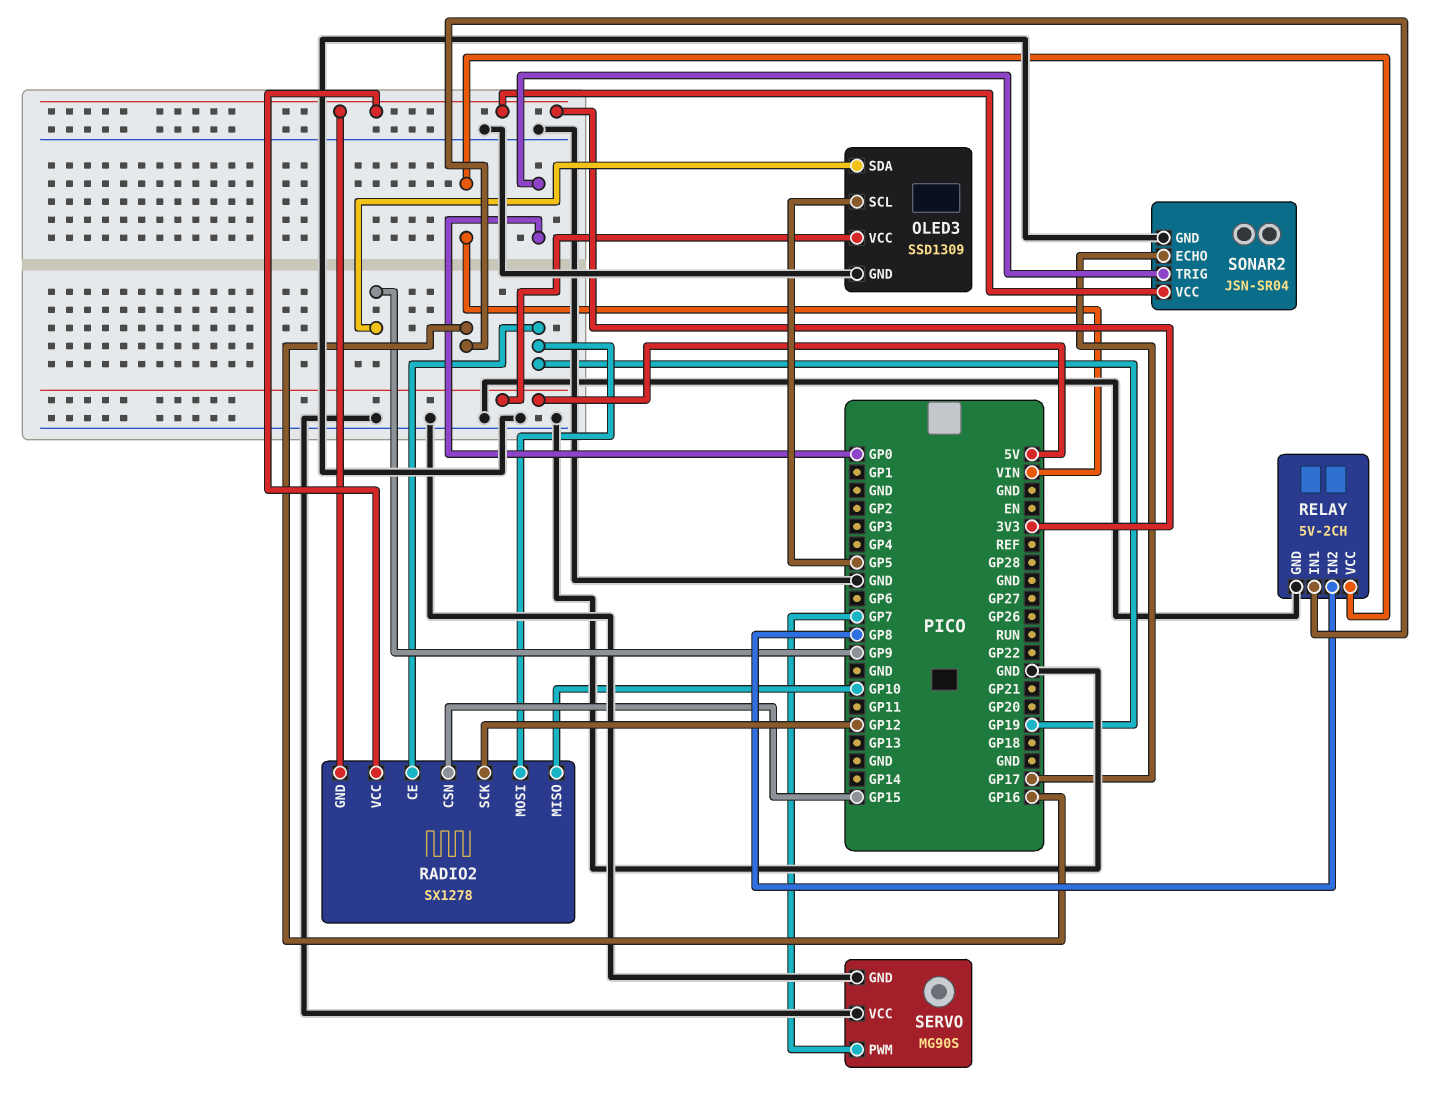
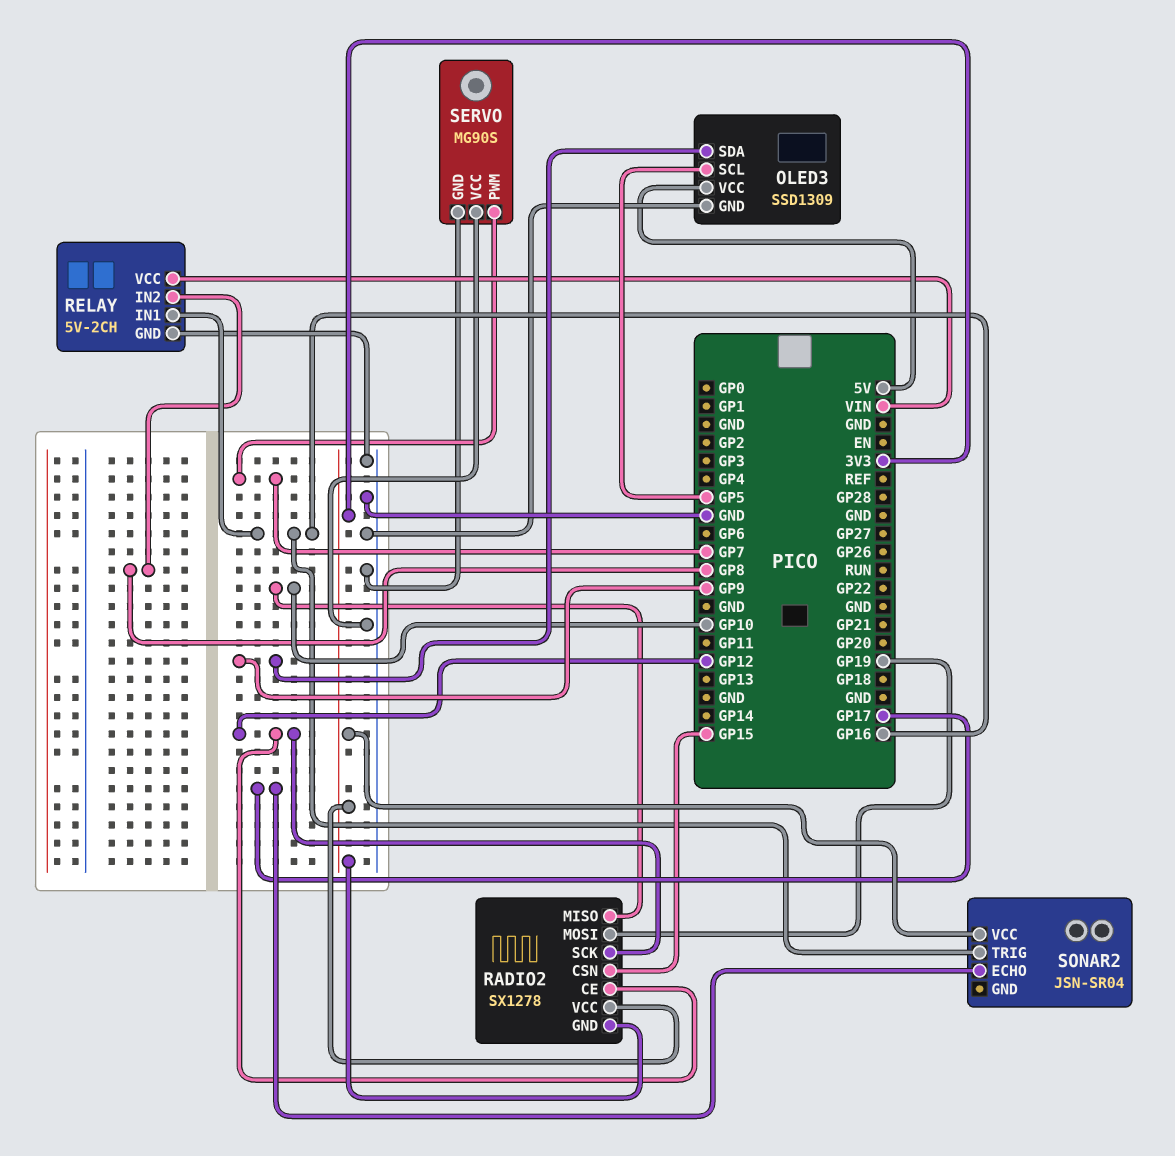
RADIO2 pin CE: GP19 -> GP12
SONAR2 pin GND: GND -> none
SONAR2 pin TRIG: GP0 -> GP16

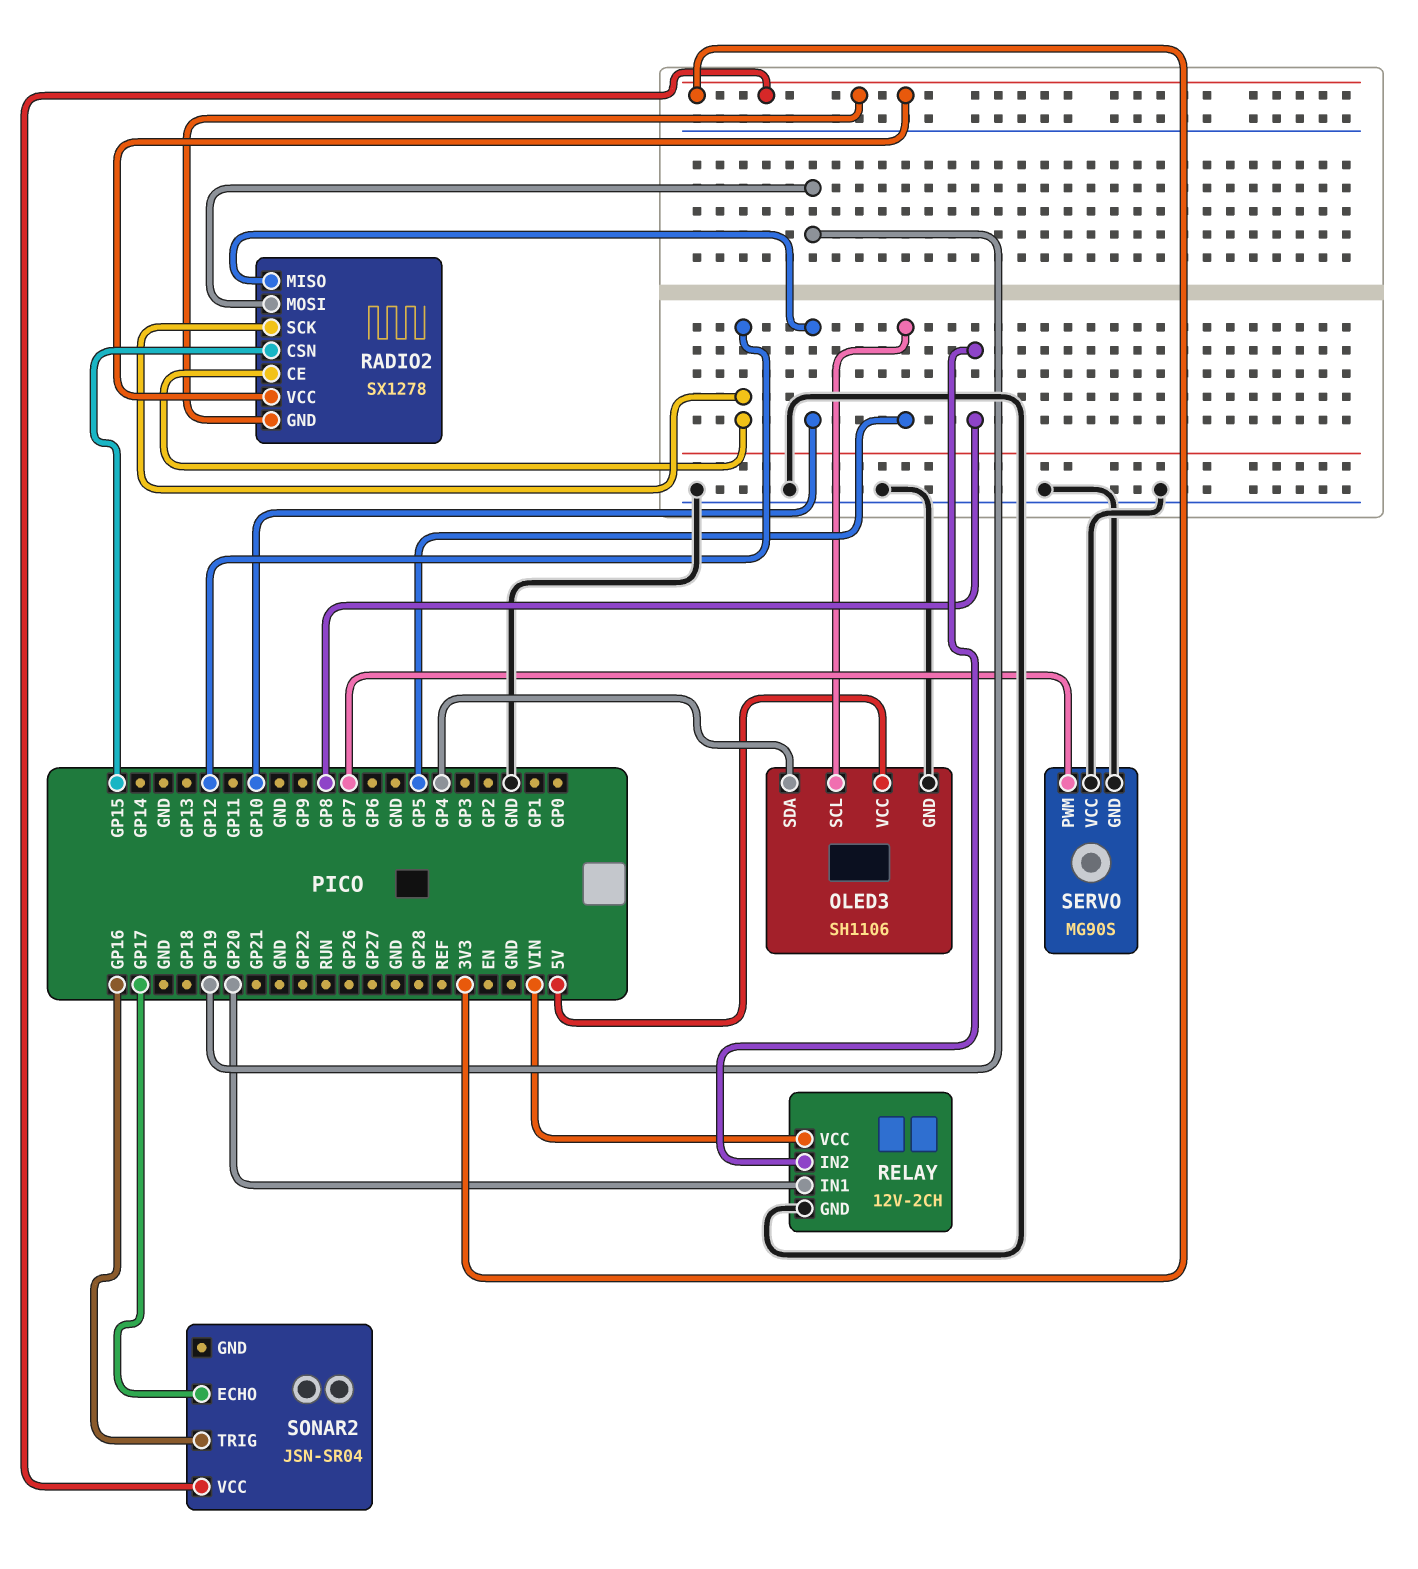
OLED3: SSD1309 -> SH1106
OLED3 pin SDA: GP9 -> GP4
RELAY: 5V-2CH -> 12V-2CH
RELAY pin IN1: GP16 -> GP20

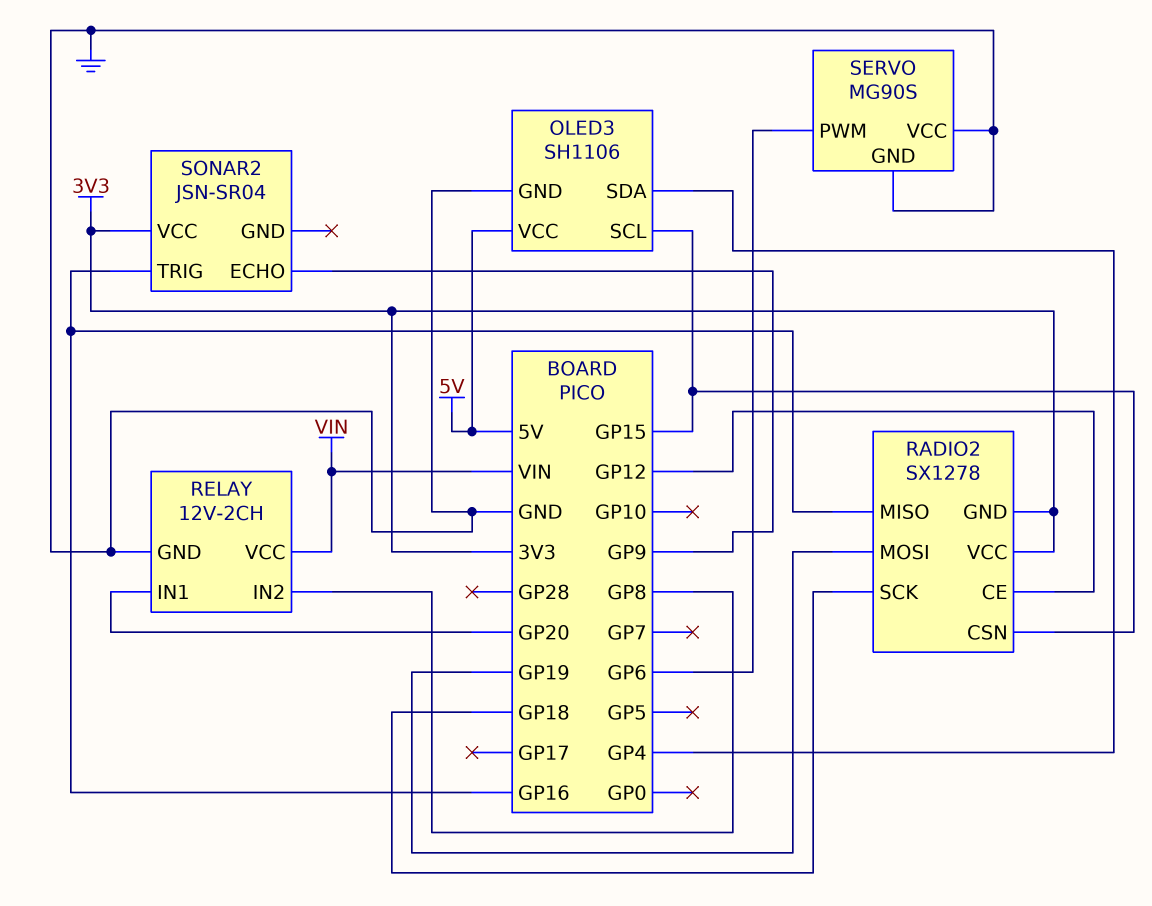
OLED3 pin SCL: GP5 -> GP15
RADIO2 pin MISO: GP10 -> GP16
RADIO2 pin SCK: GP12 -> GP18
SERVO pin PWM: GP7 -> GP6
SONAR2 pin ECHO: GP17 -> GP9

